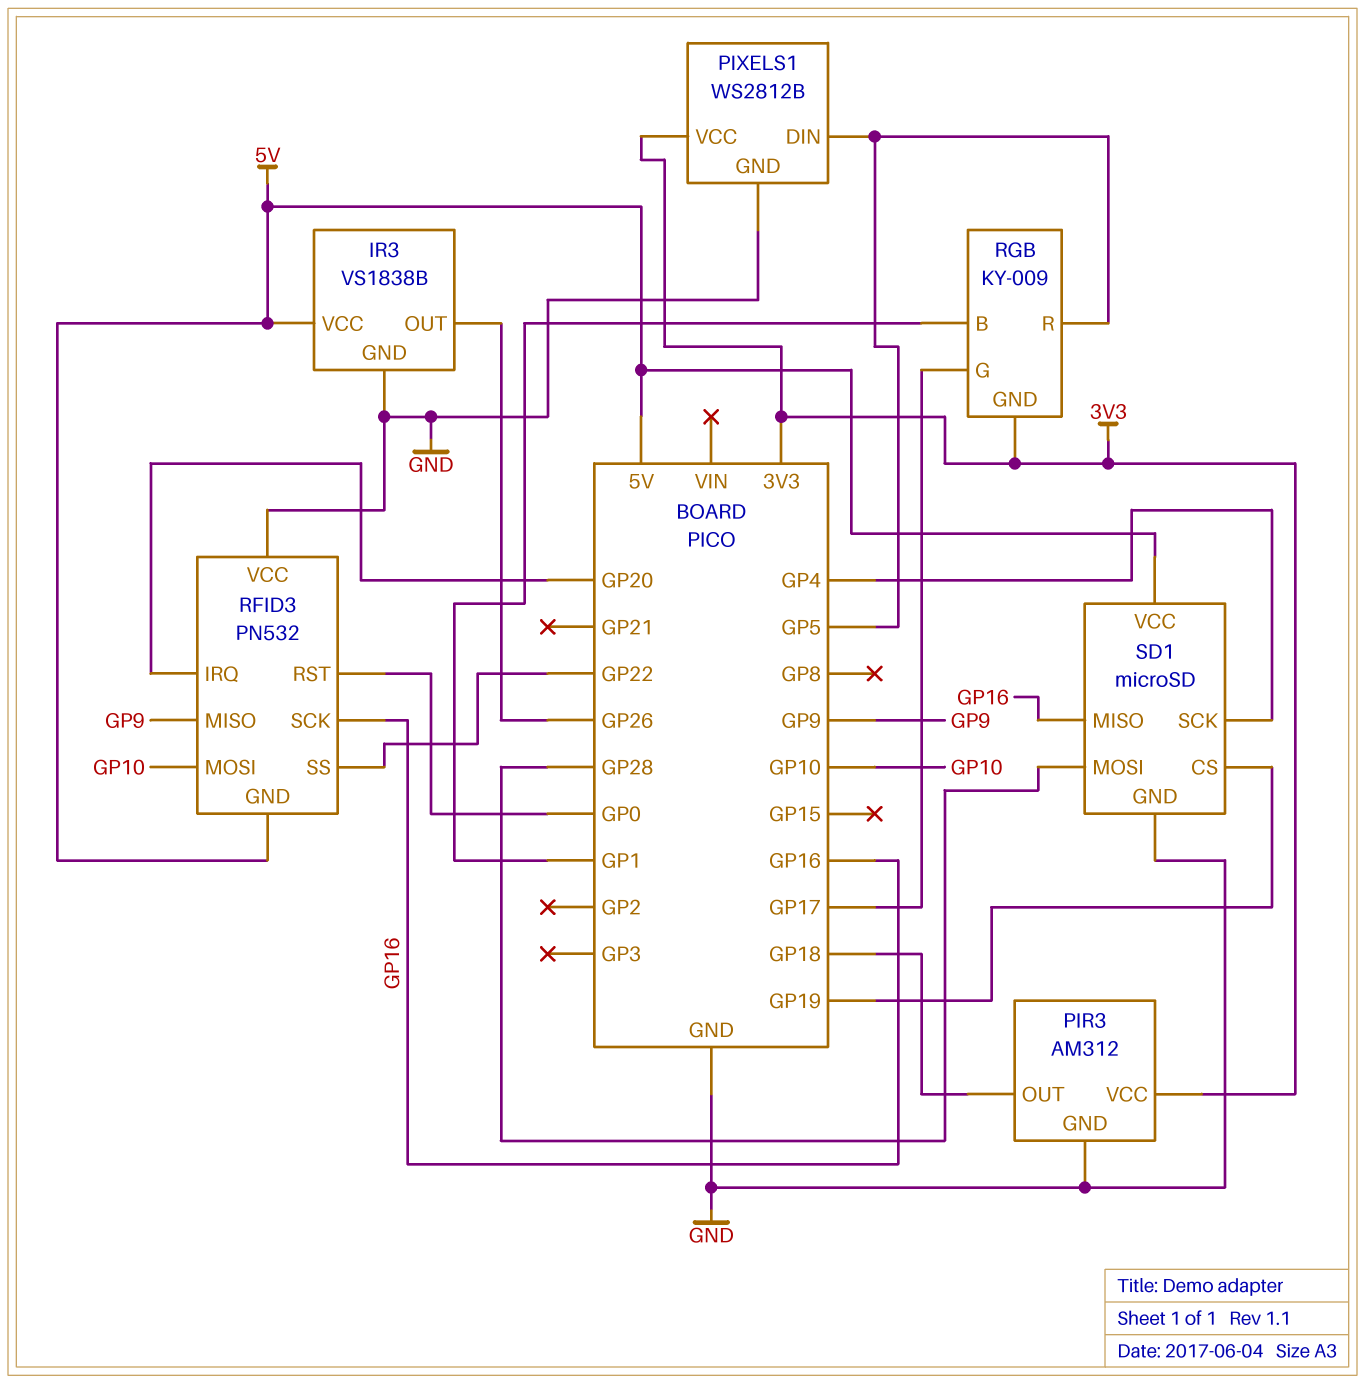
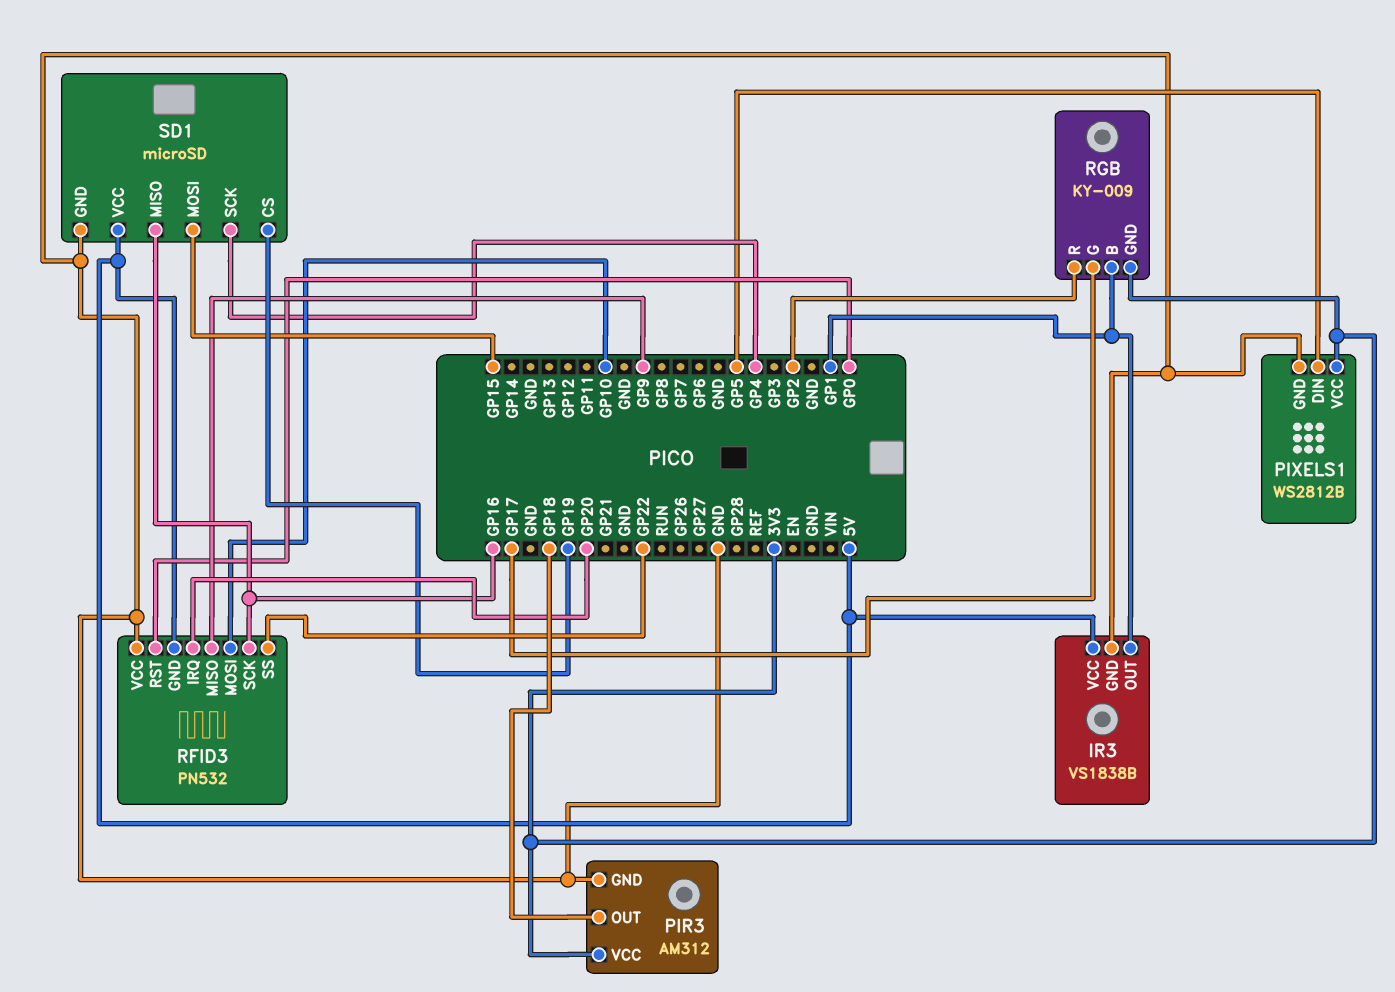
IR3 pin OUT: GP26 -> GP1
RGB pin R: GP5 -> GP2
SD1 pin MOSI: GP28 -> GP15

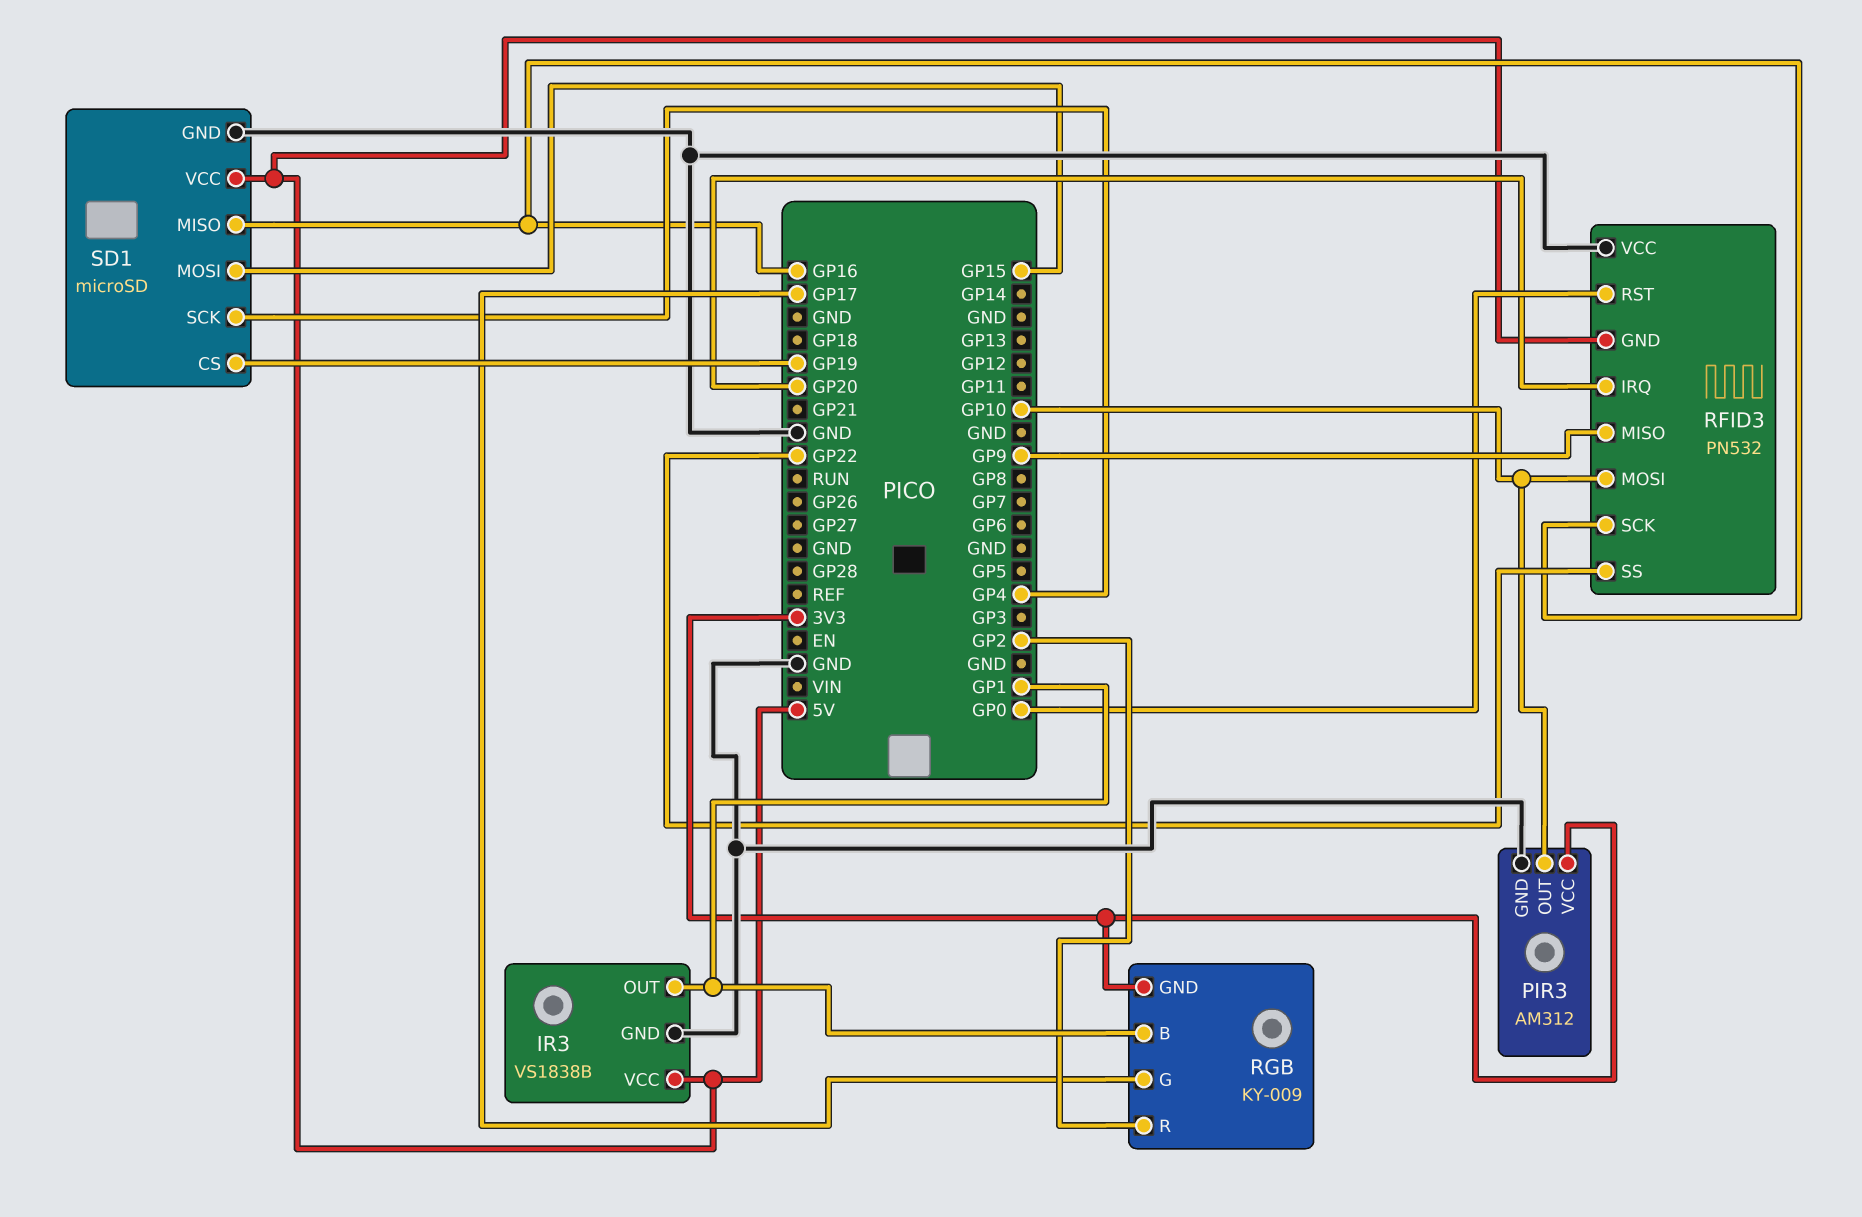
PIR3 pin OUT: GP18 -> GP10
PIXELS1: WS2812B -> none
PIXELS1 pin DIN: GP5 -> none
PIXELS1 pin GND: GND -> none
PIXELS1 pin VCC: 3V3 -> none

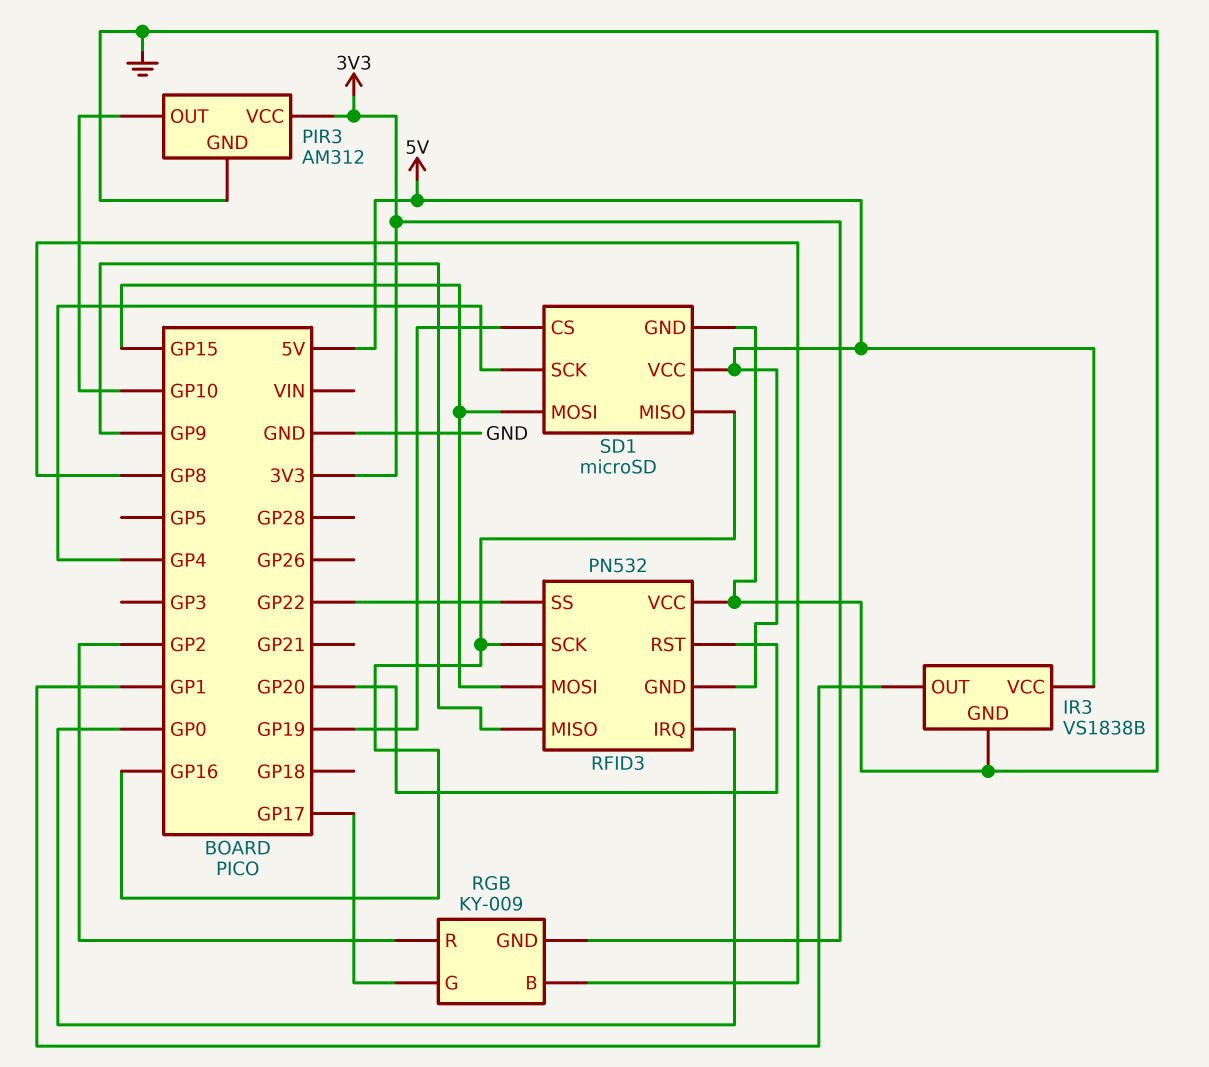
RFID3 pin IRQ: GP20 -> GP0
RFID3 pin MOSI: GP10 -> GP15
RFID3 pin RST: GP0 -> GP20
RGB pin B: GP1 -> GP8

